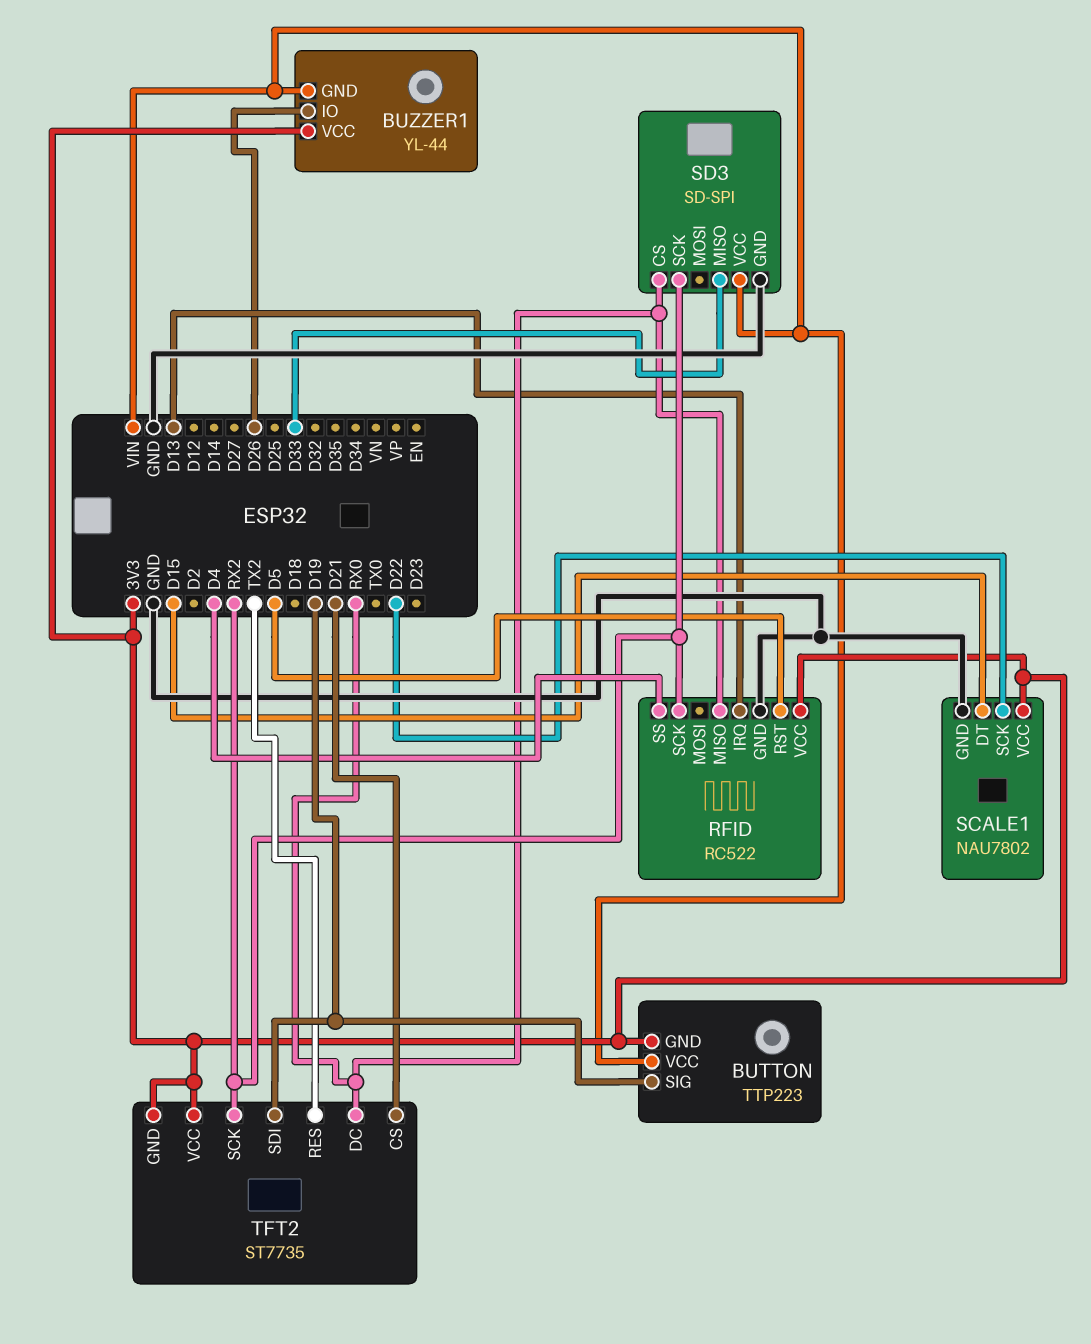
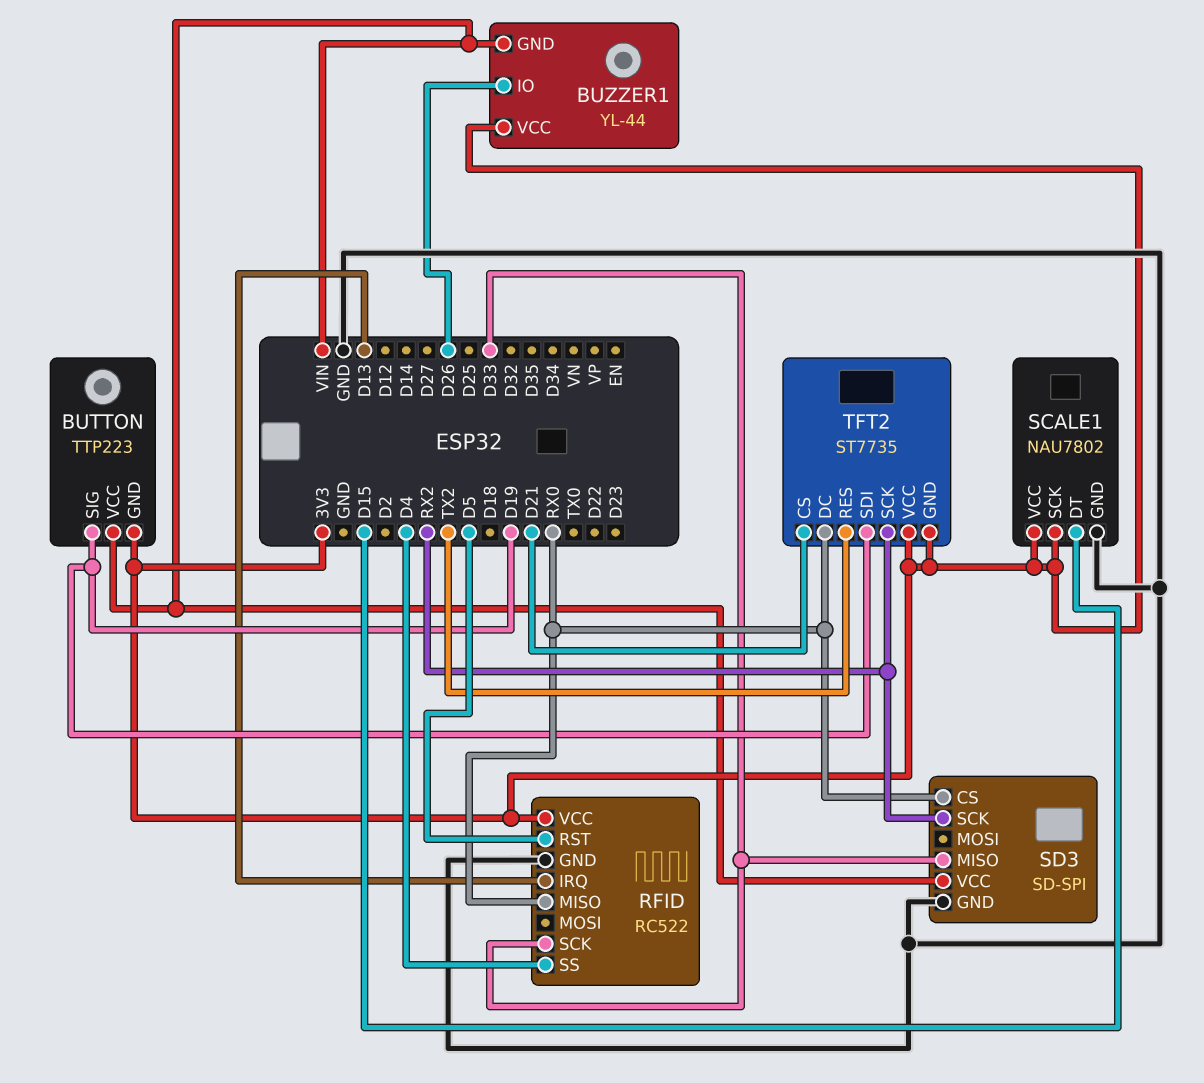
RFID pin SCK: RX2 -> D33
SCALE1 pin SCK: D22 -> 3V3

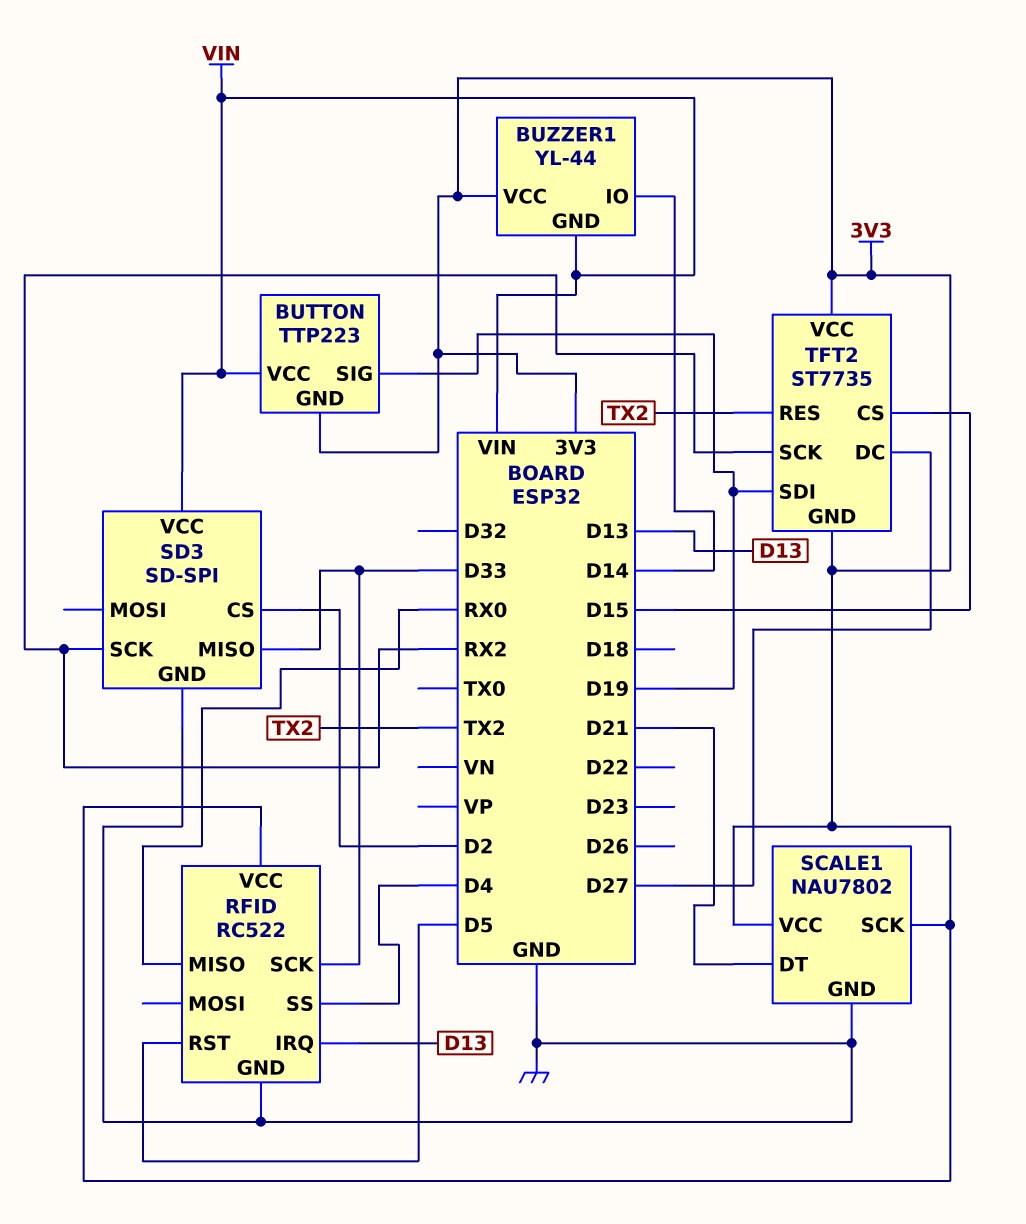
BUZZER1 pin IO: D26 -> D14
SCALE1 pin DT: D15 -> D21
SD3 pin CS: RX0 -> D2
TFT2 pin CS: D21 -> D15
TFT2 pin DC: RX0 -> D27

